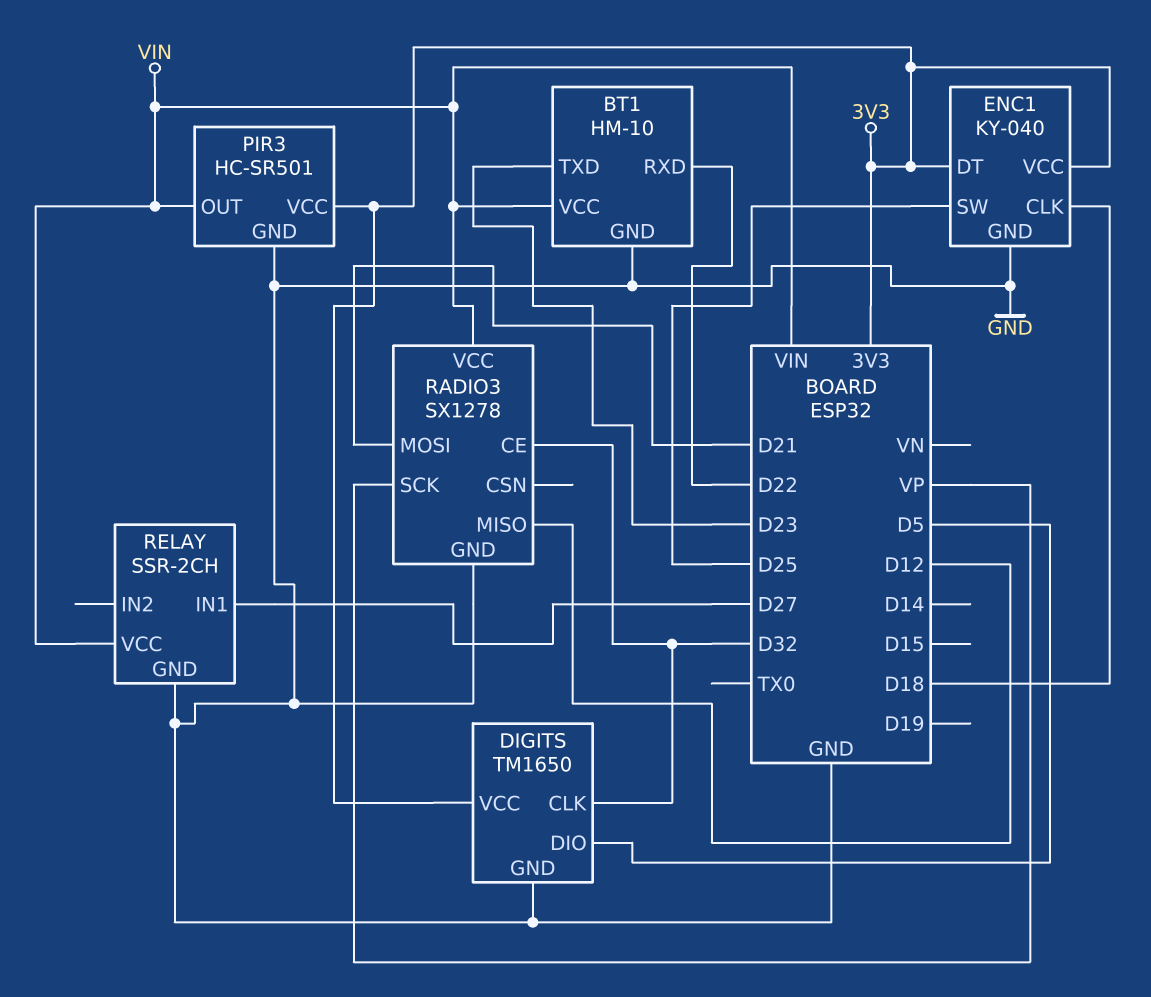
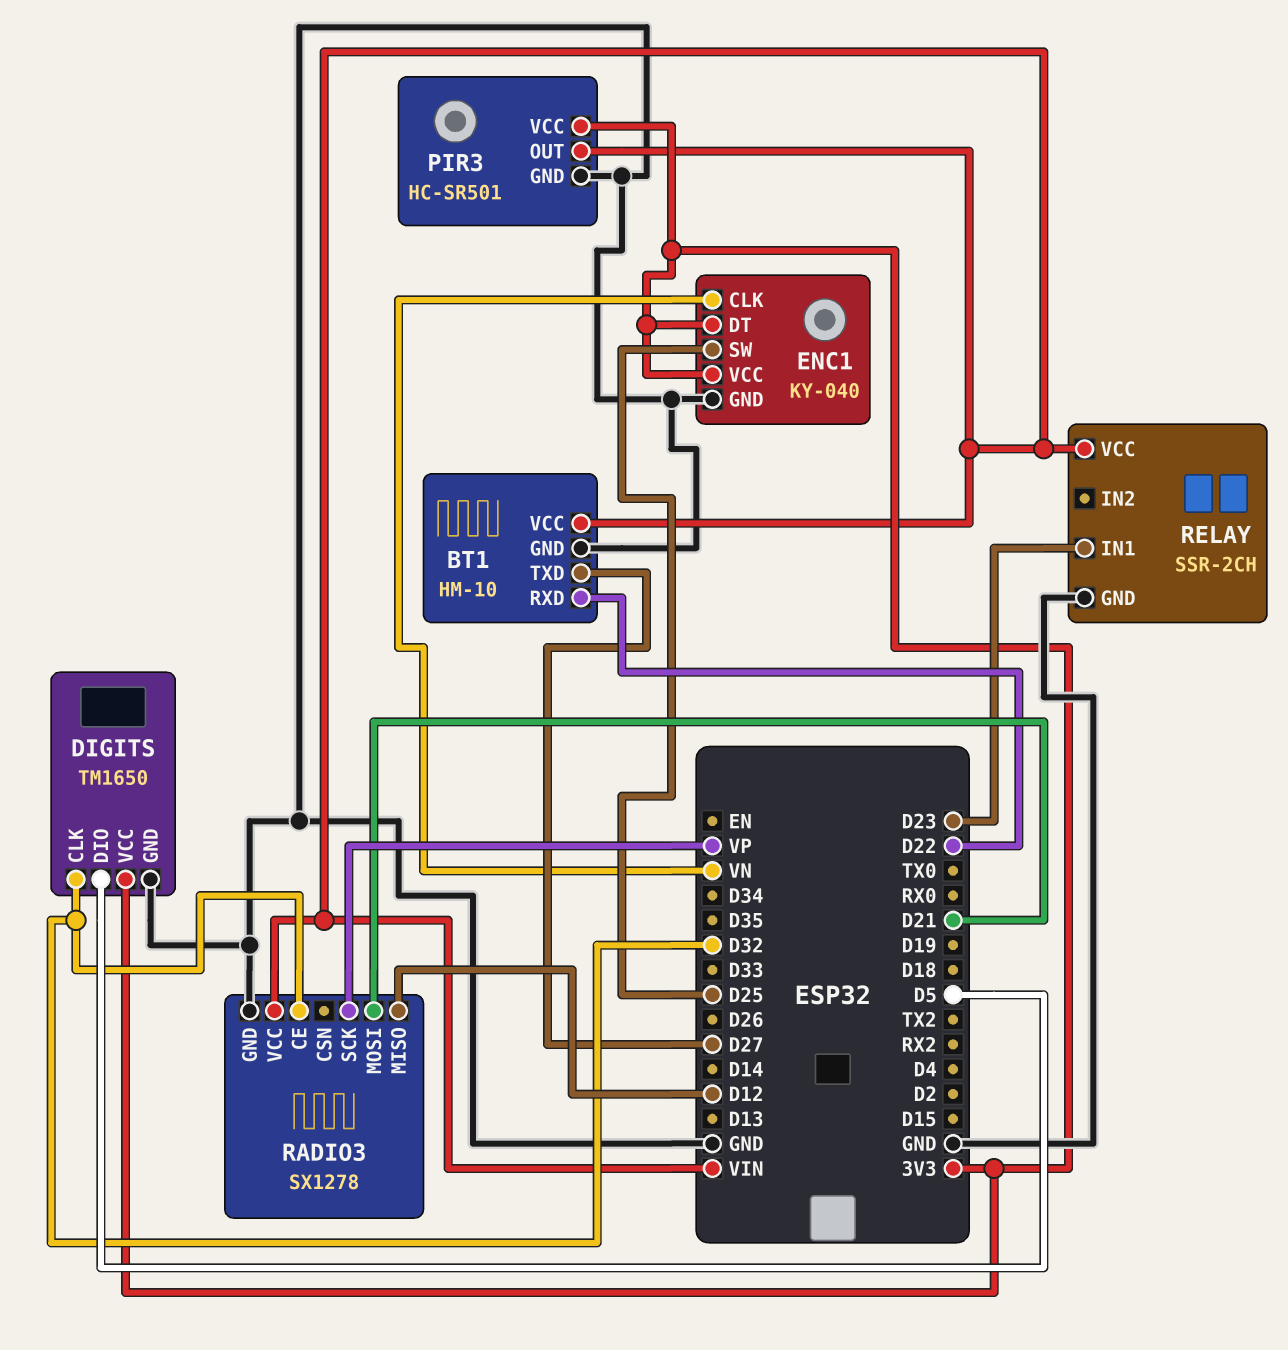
BT1 pin TXD: D23 -> D27
ENC1 pin CLK: D18 -> VN
RELAY pin IN1: D27 -> D23

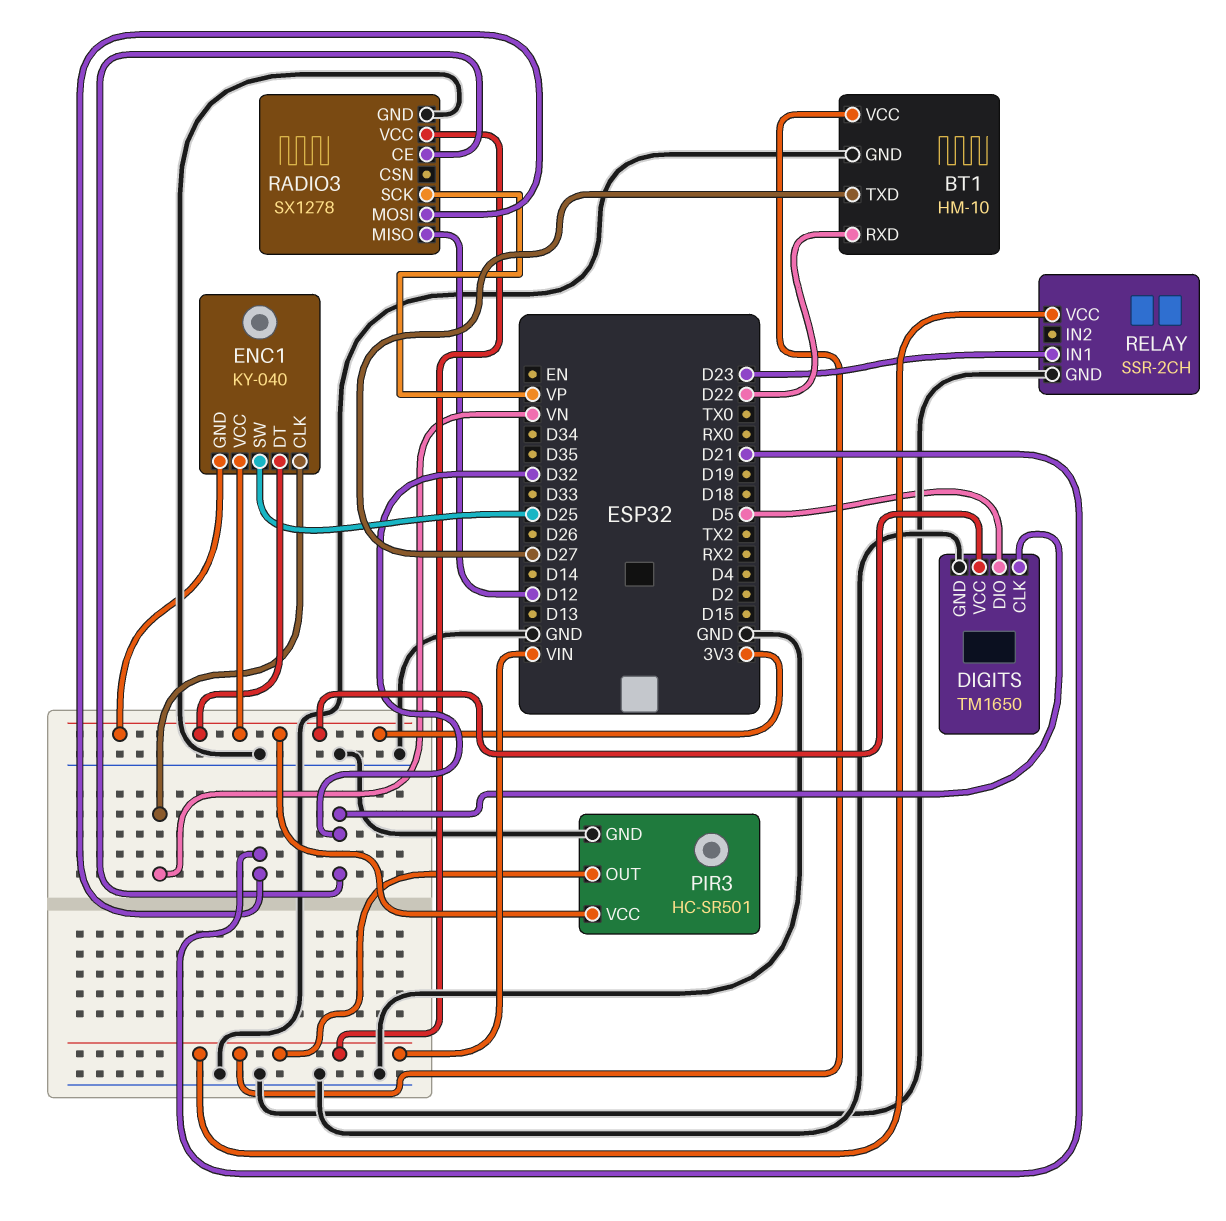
ENC1 pin GND: GND -> 3V3

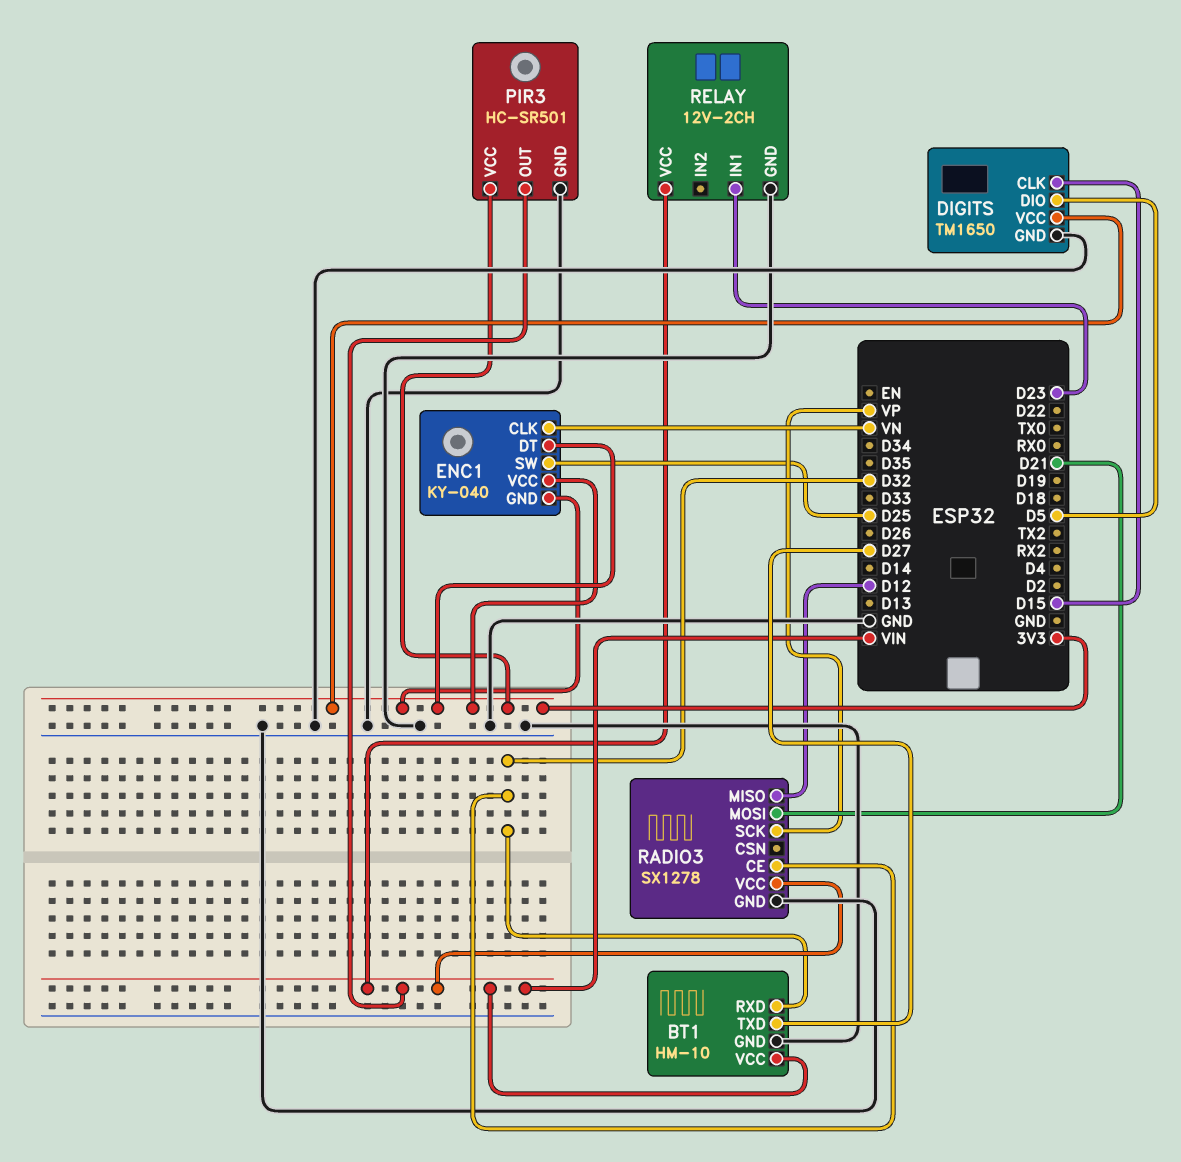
BT1 pin RXD: D22 -> D32
DIGITS pin CLK: D32 -> D15
RELAY: SSR-2CH -> 12V-2CH

